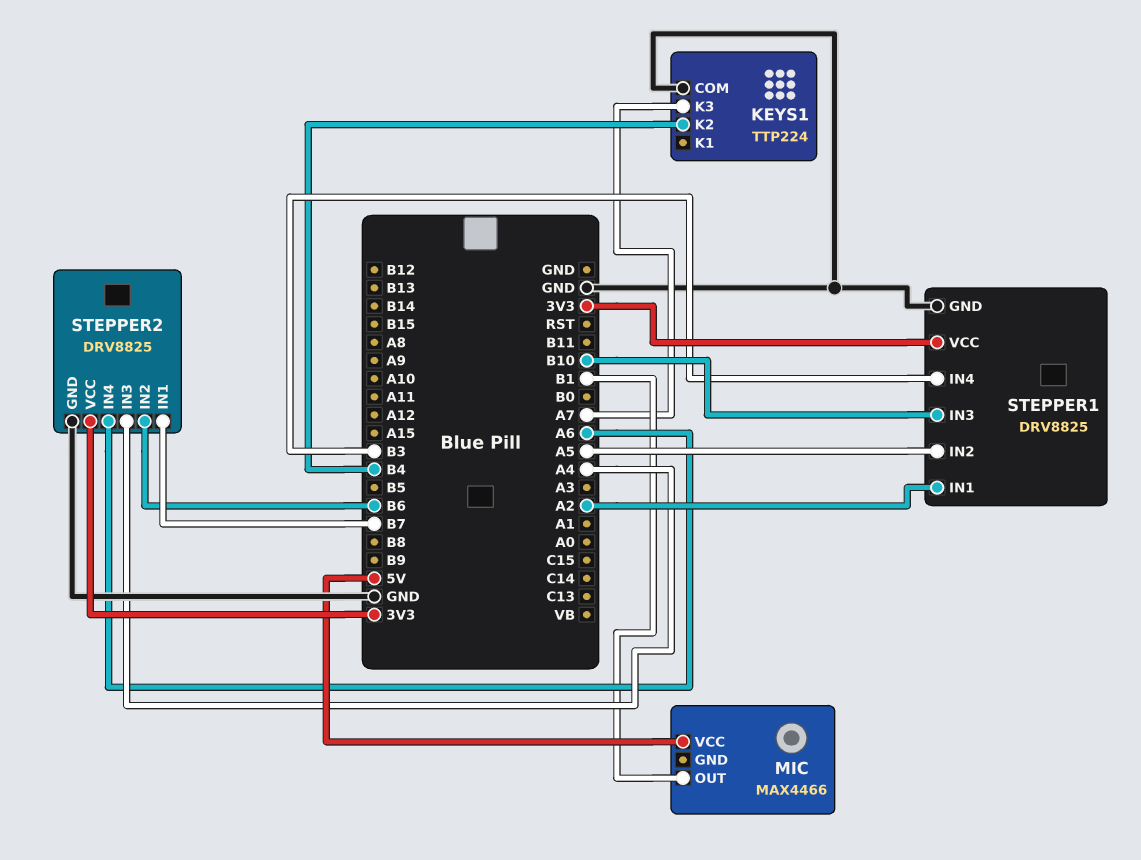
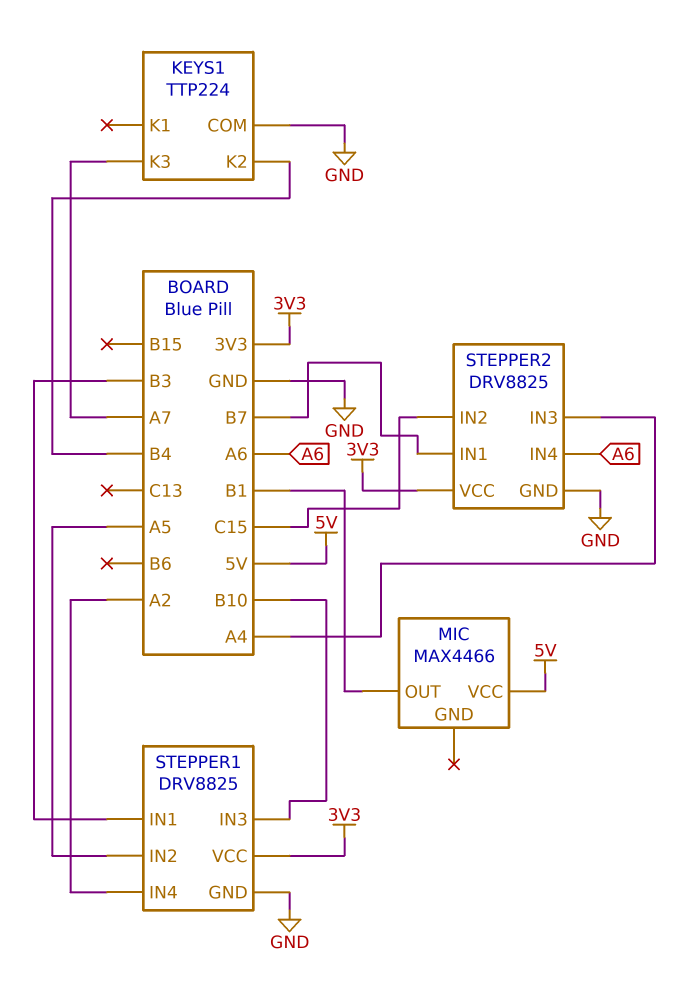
STEPPER1 pin IN1: A2 -> B3
STEPPER1 pin IN4: B3 -> A2
STEPPER2 pin IN2: B6 -> C15

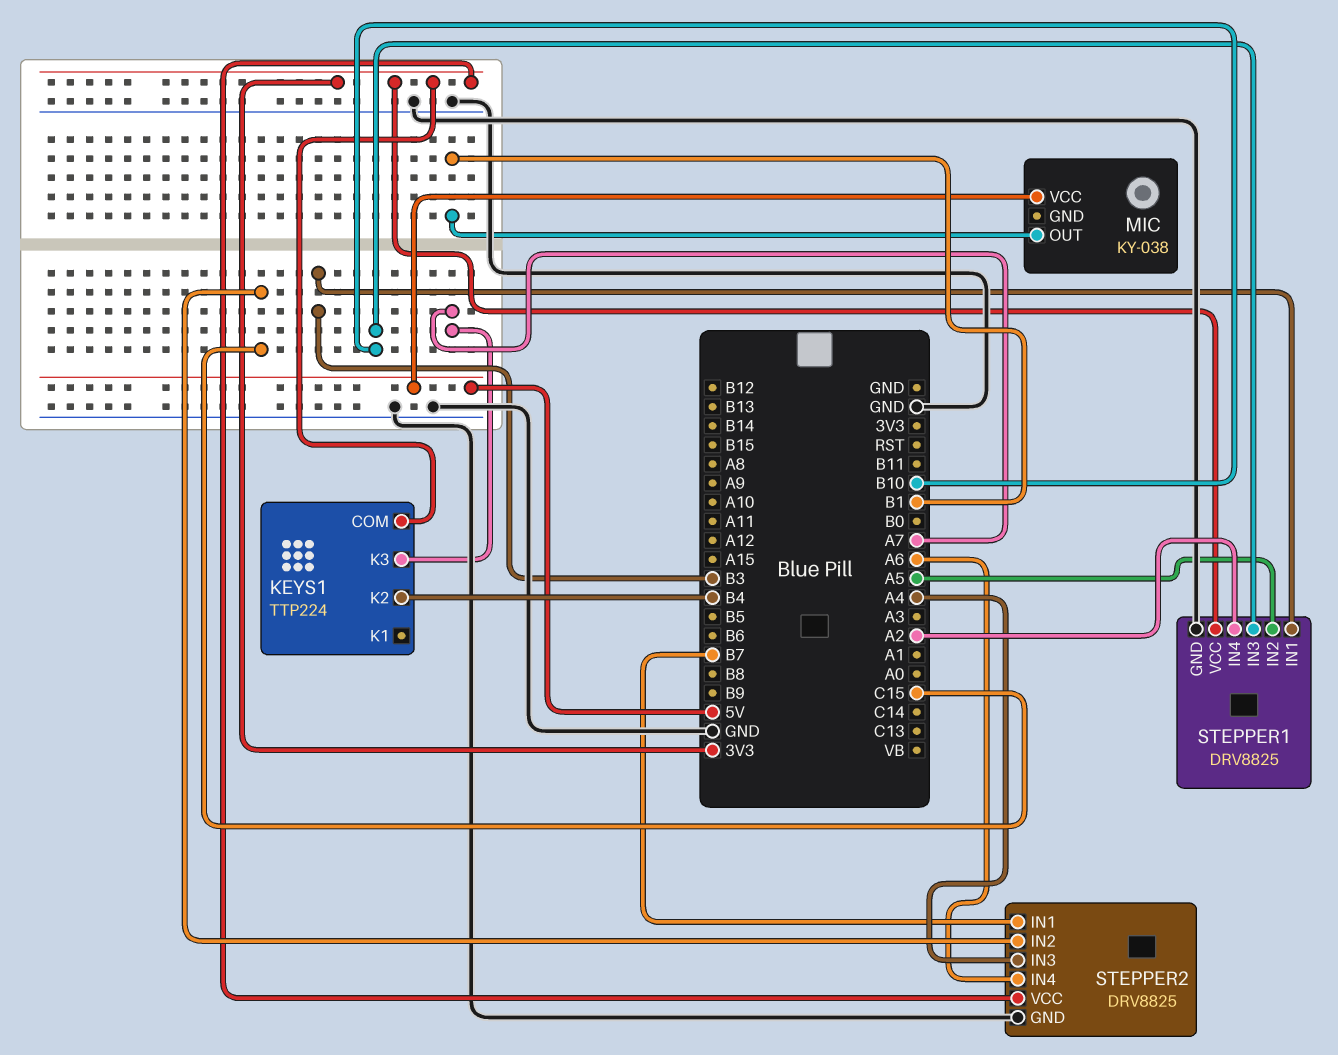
KEYS1 pin COM: GND -> 3V3
MIC: MAX4466 -> KY-038

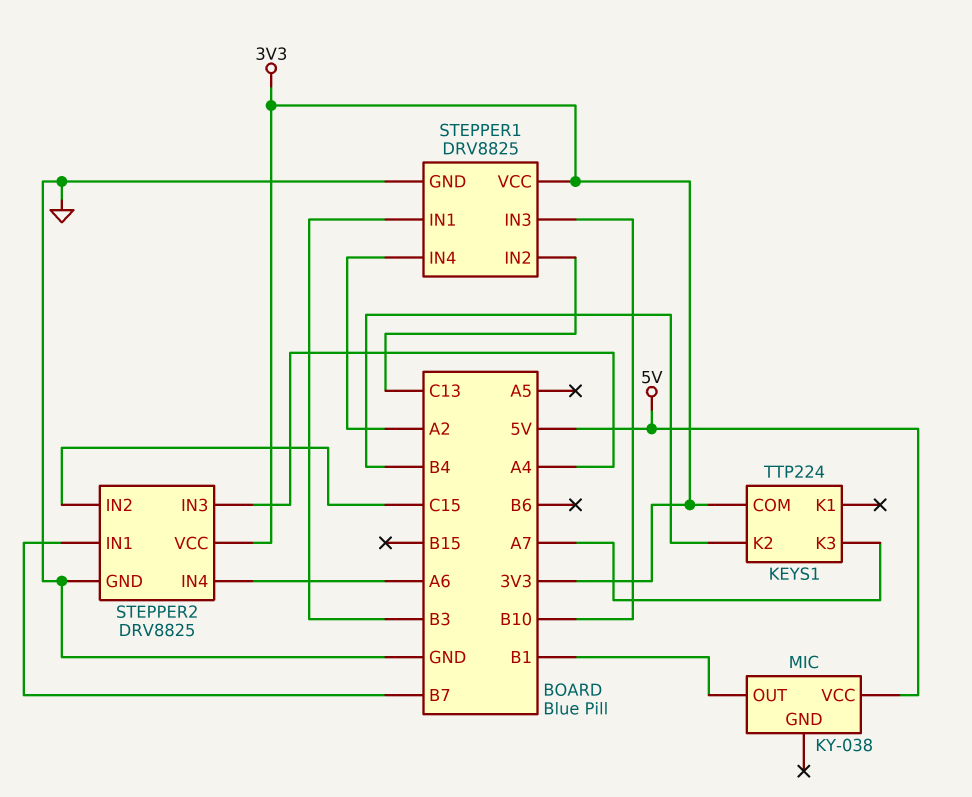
STEPPER1 pin IN2: A5 -> C13

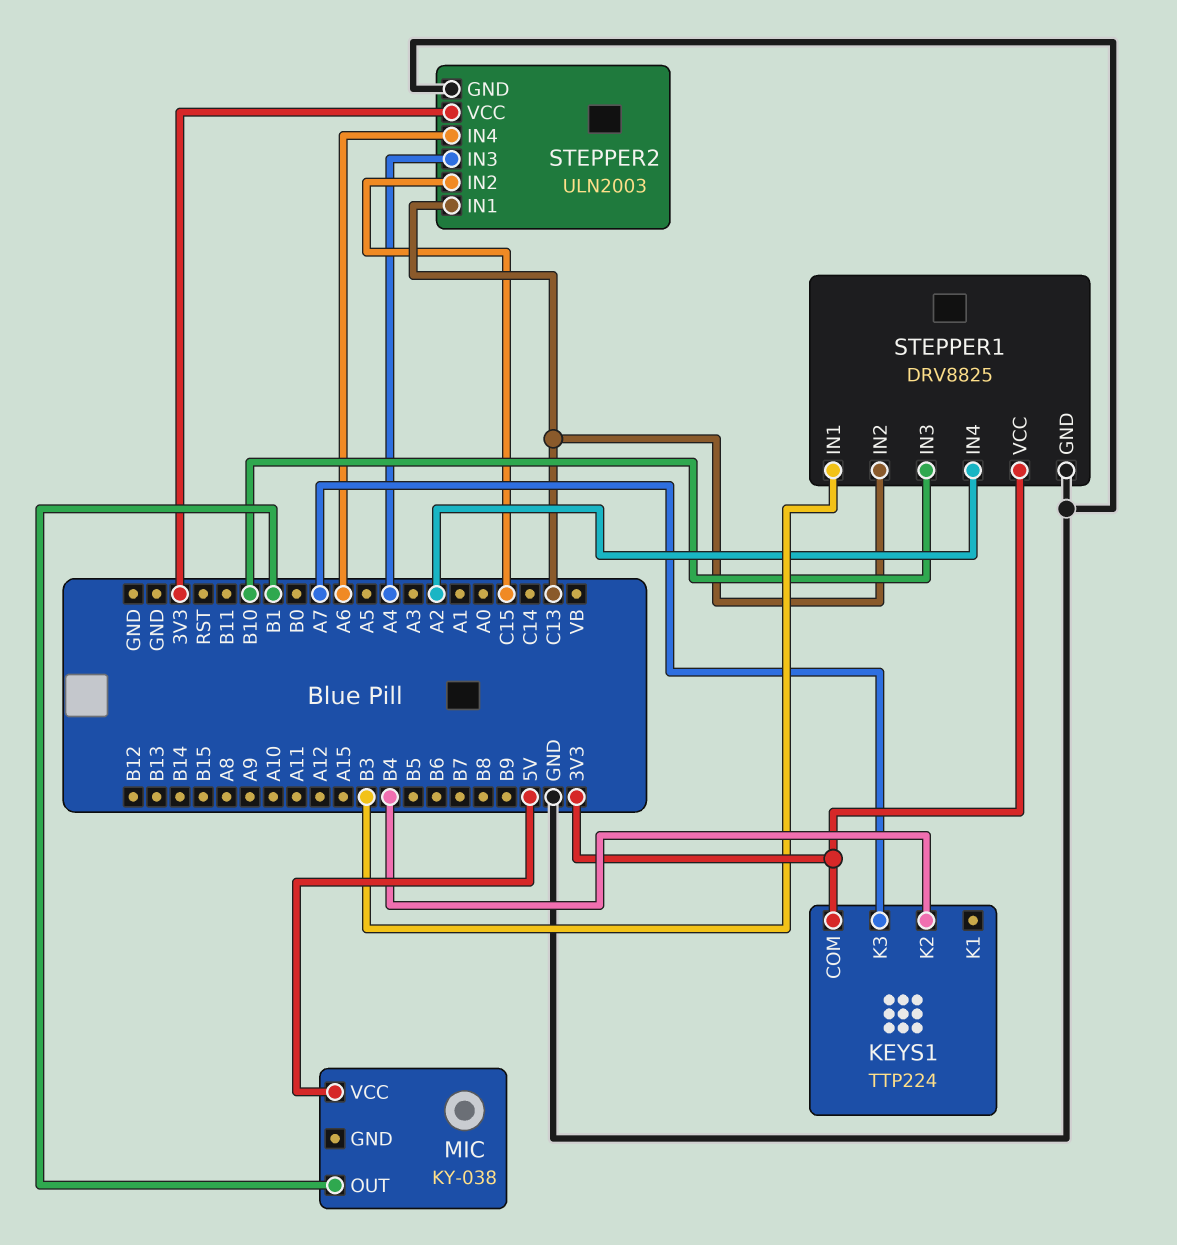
STEPPER2: DRV8825 -> ULN2003
STEPPER2 pin IN1: B7 -> C13

